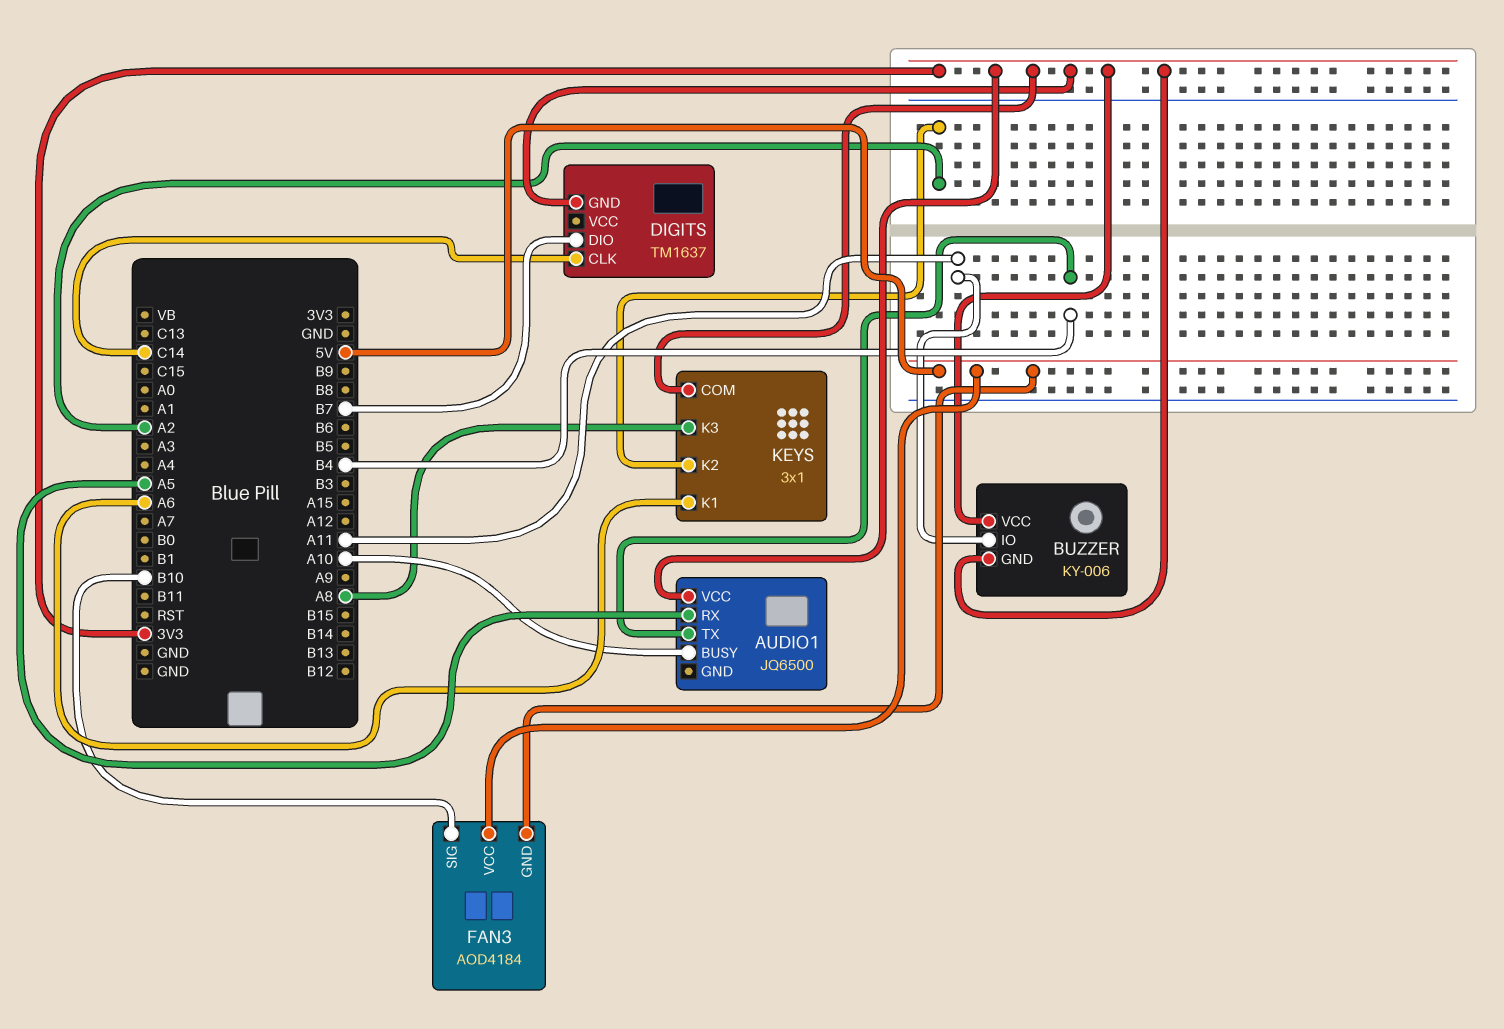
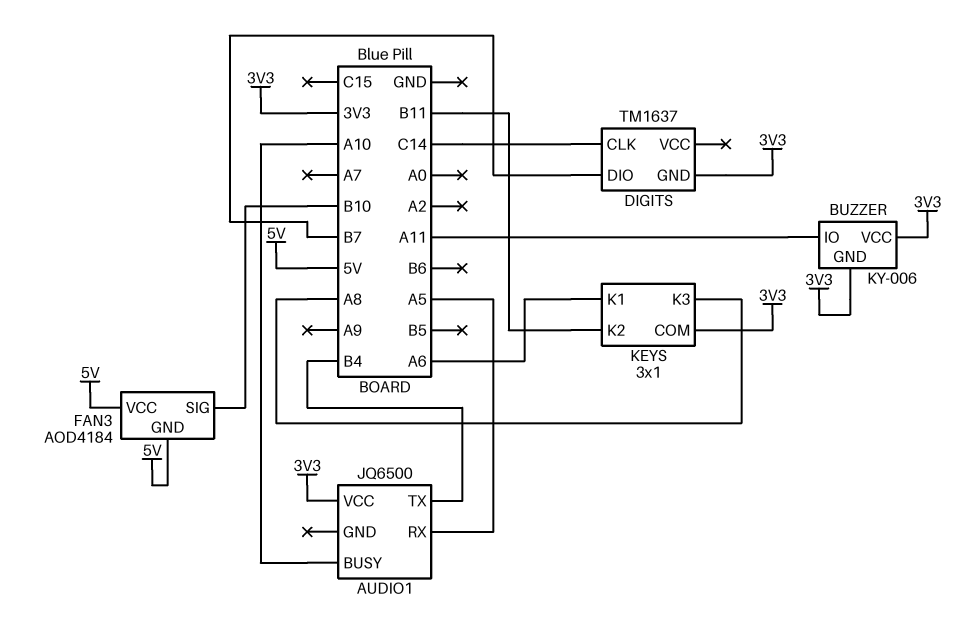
KEYS pin K2: A2 -> B11

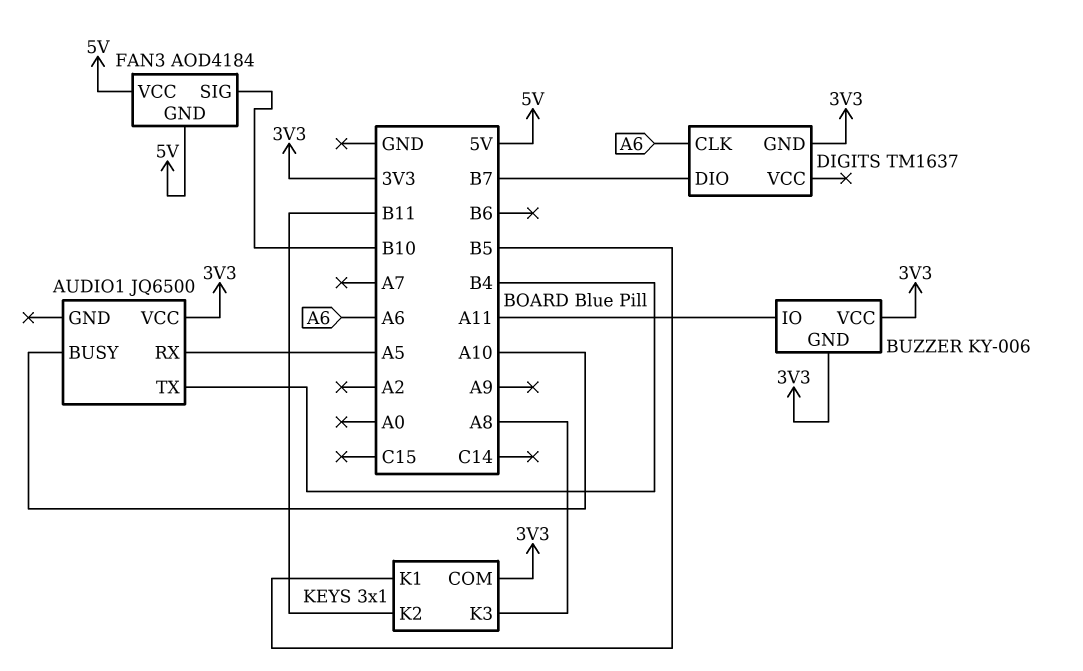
DIGITS pin CLK: C14 -> A6
KEYS pin K1: A6 -> B5

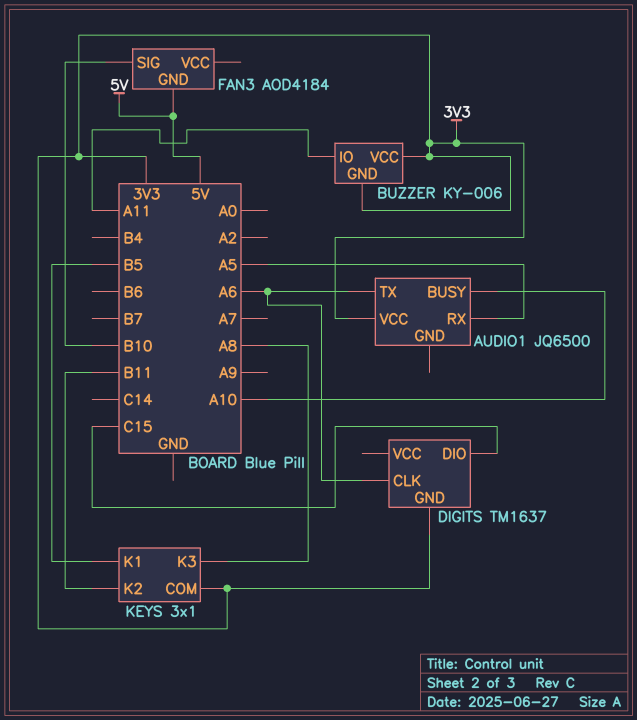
AUDIO1 pin TX: B4 -> A6
DIGITS pin DIO: B7 -> C15
FAN3 pin VCC: 5V -> none

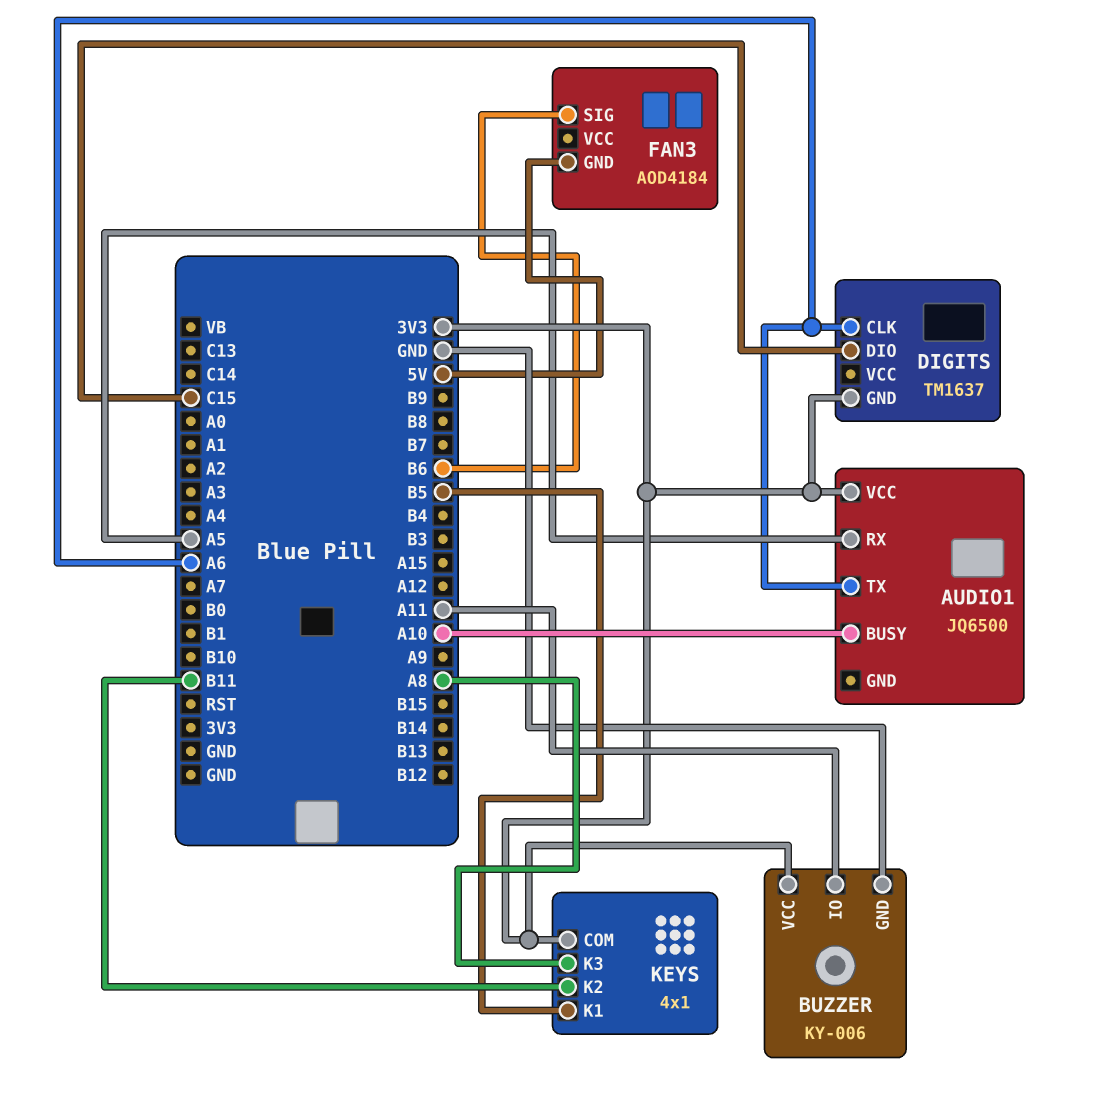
BUZZER pin GND: 3V3 -> GND
FAN3 pin SIG: B10 -> B6
KEYS: 3x1 -> 4x1

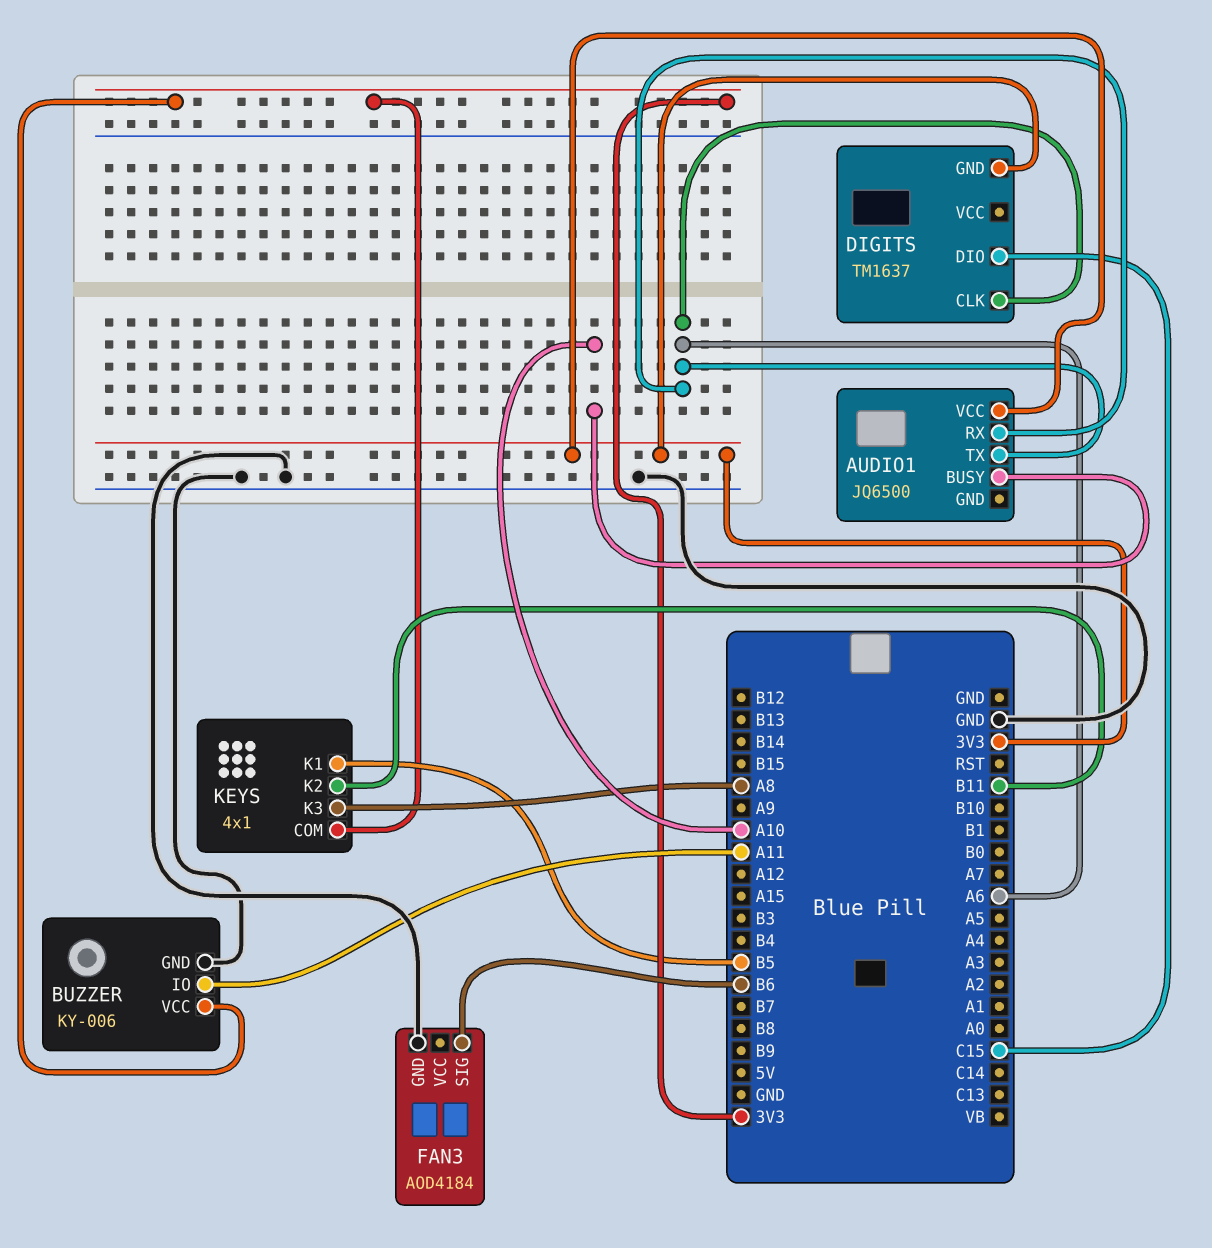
AUDIO1 pin RX: A5 -> A6
FAN3 pin GND: 5V -> GND

